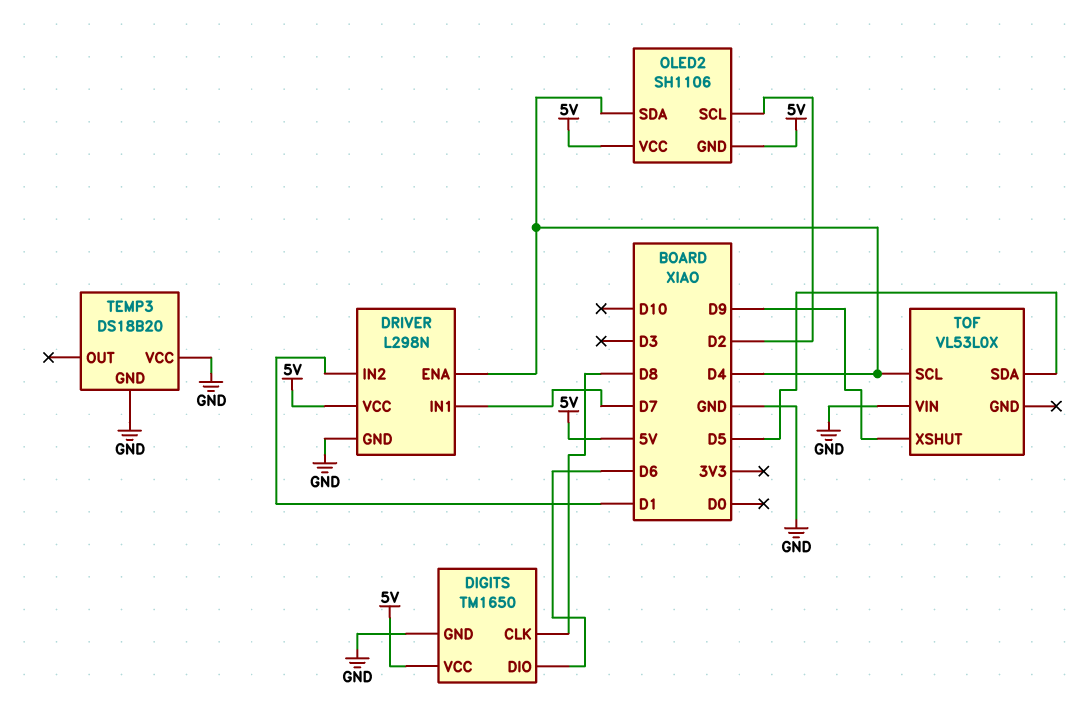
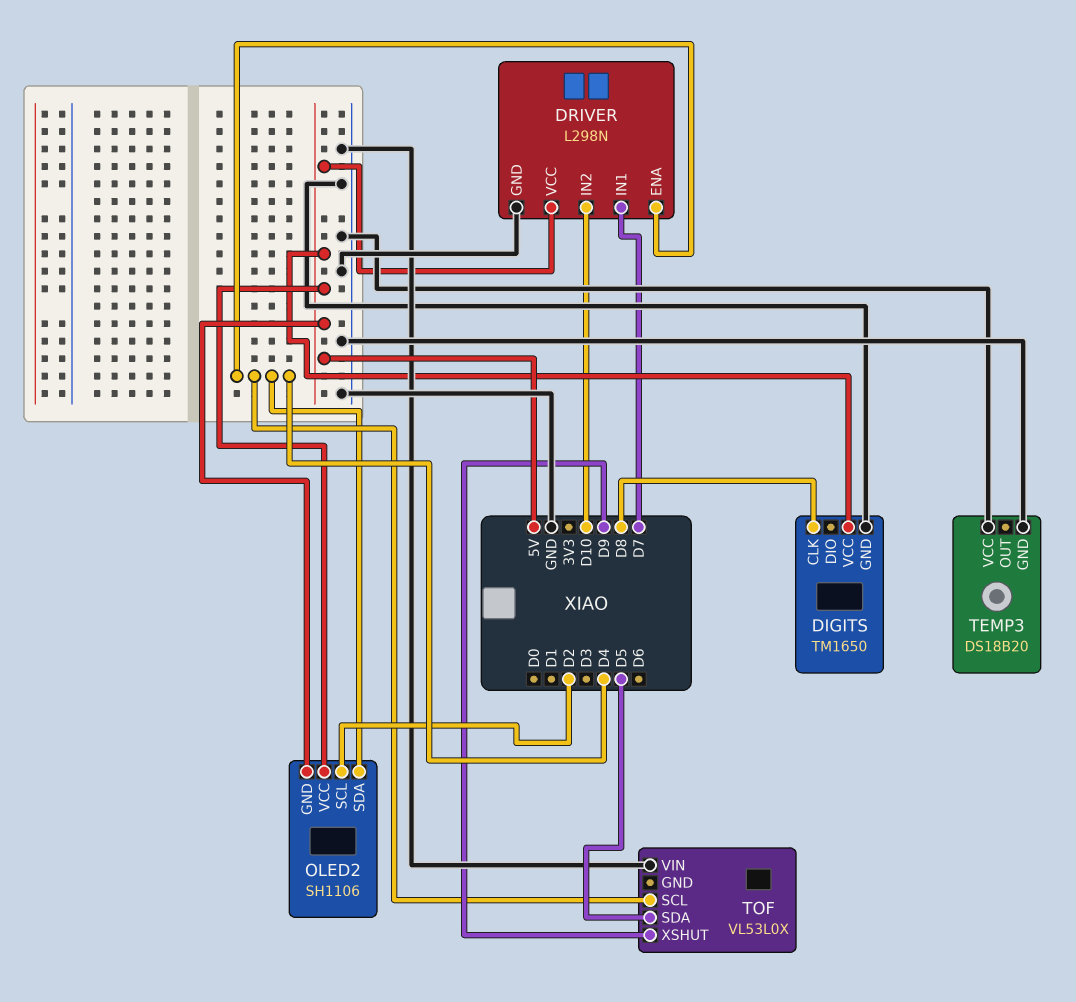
DIGITS pin DIO: D6 -> none
DRIVER pin IN2: D1 -> D10

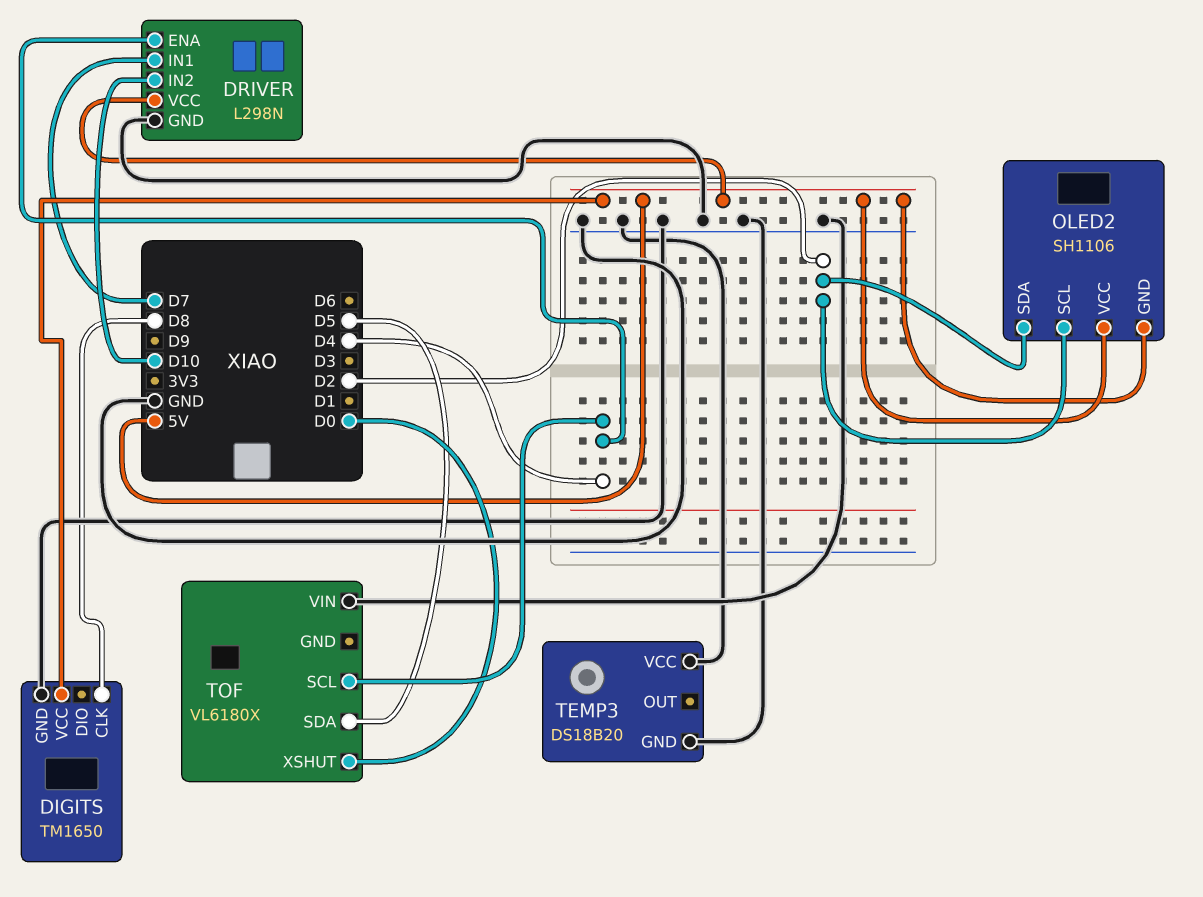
OLED2 pin SDA: D4 -> D2
TOF: VL53L0X -> VL6180X
TOF pin XSHUT: D9 -> D0

